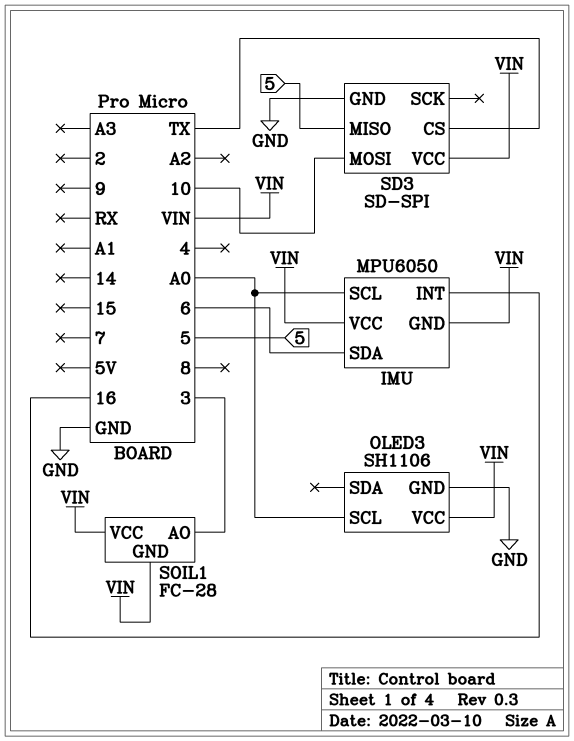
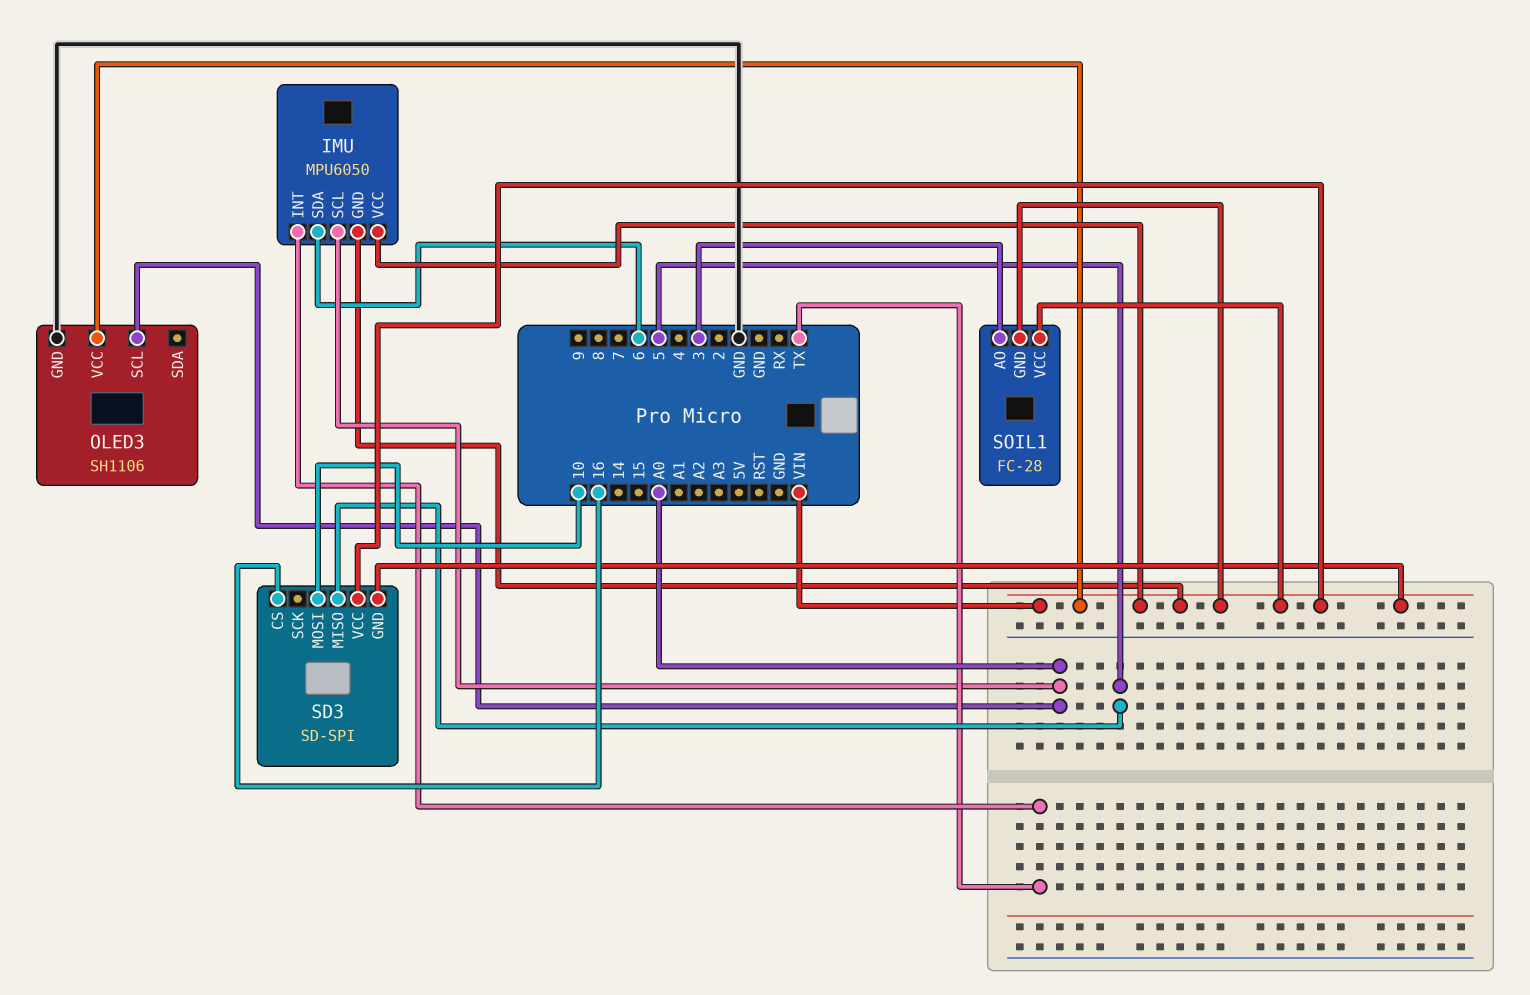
IMU pin INT: 16 -> TX
SD3 pin CS: TX -> 16
SD3 pin GND: GND -> VIN

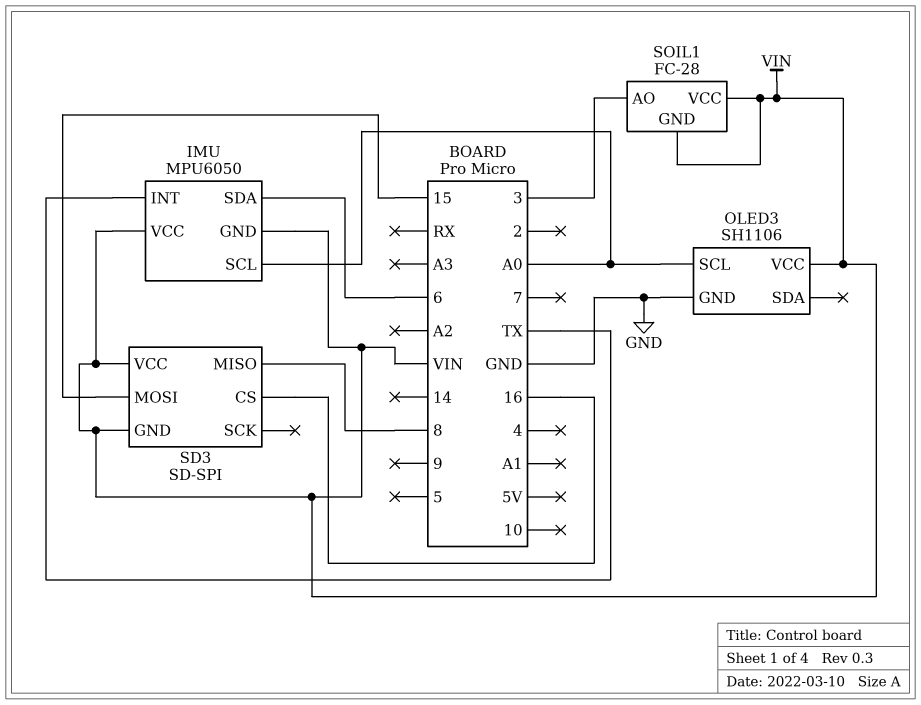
SD3 pin MISO: 5 -> 8
SD3 pin MOSI: 10 -> 15

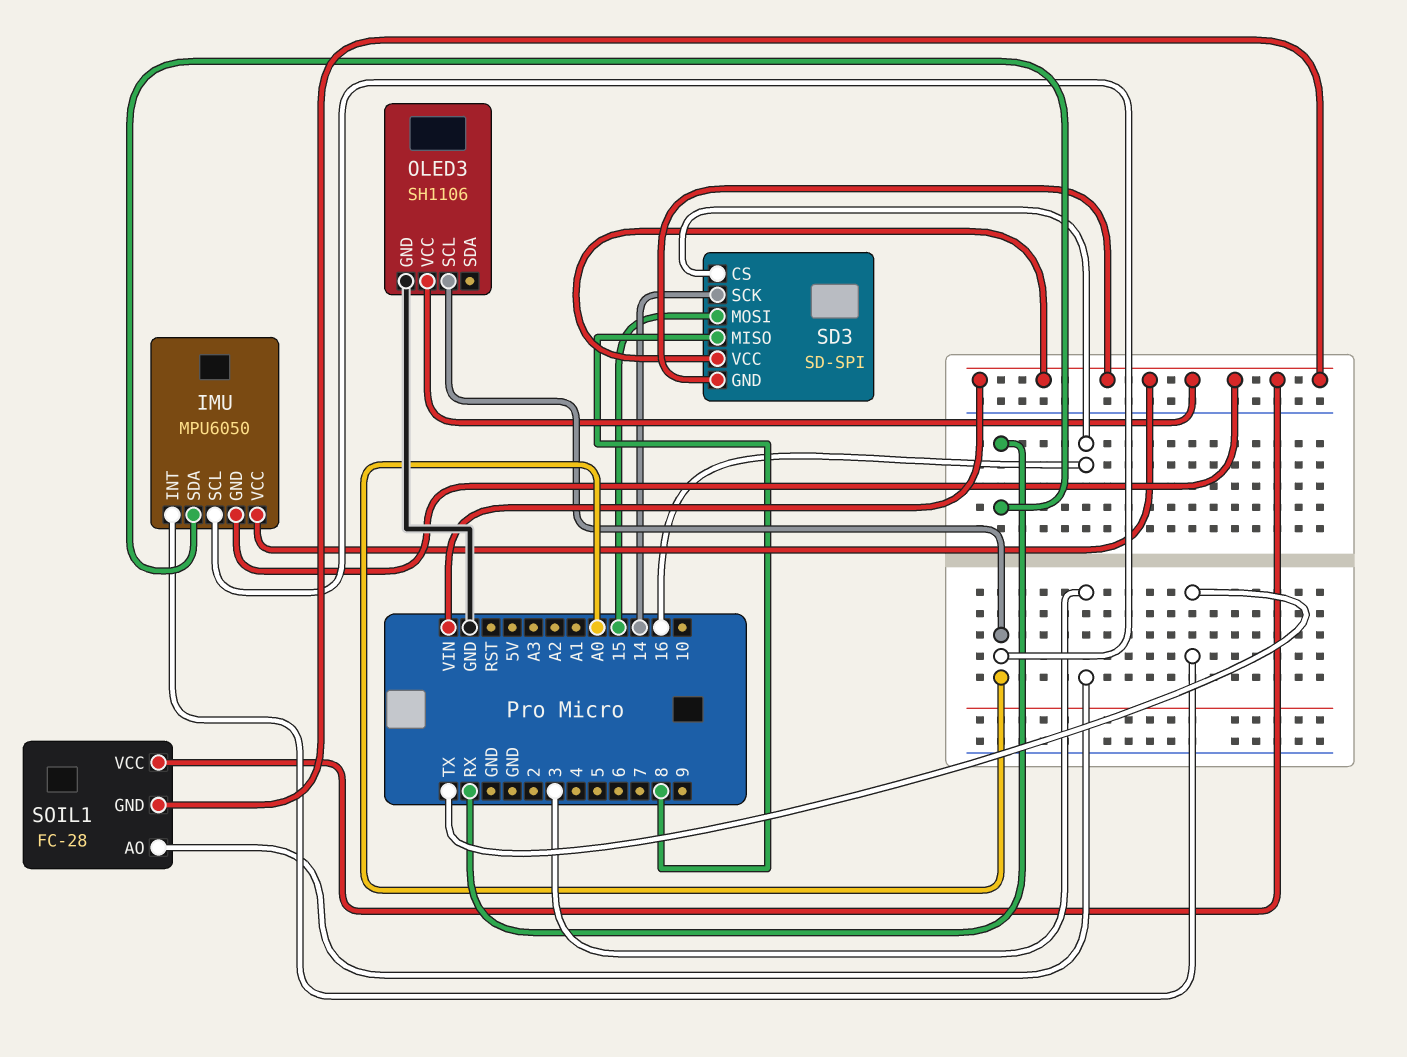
IMU pin SDA: 6 -> RX
SD3 pin SCK: none -> 14

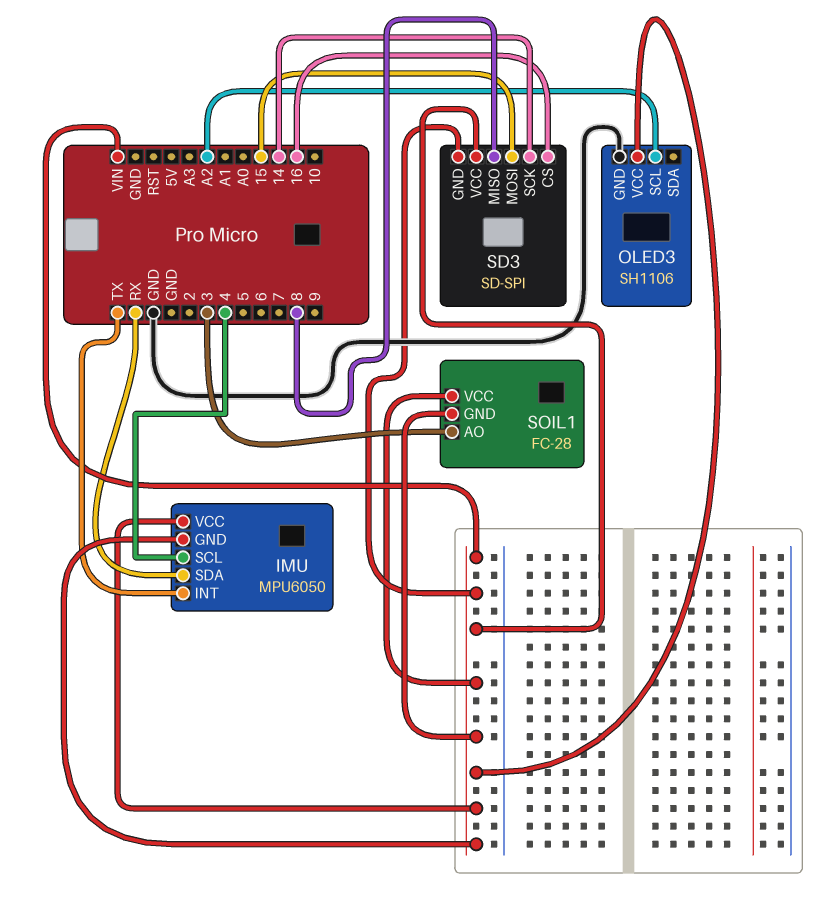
IMU pin SCL: A0 -> 4
OLED3 pin SCL: A0 -> A2

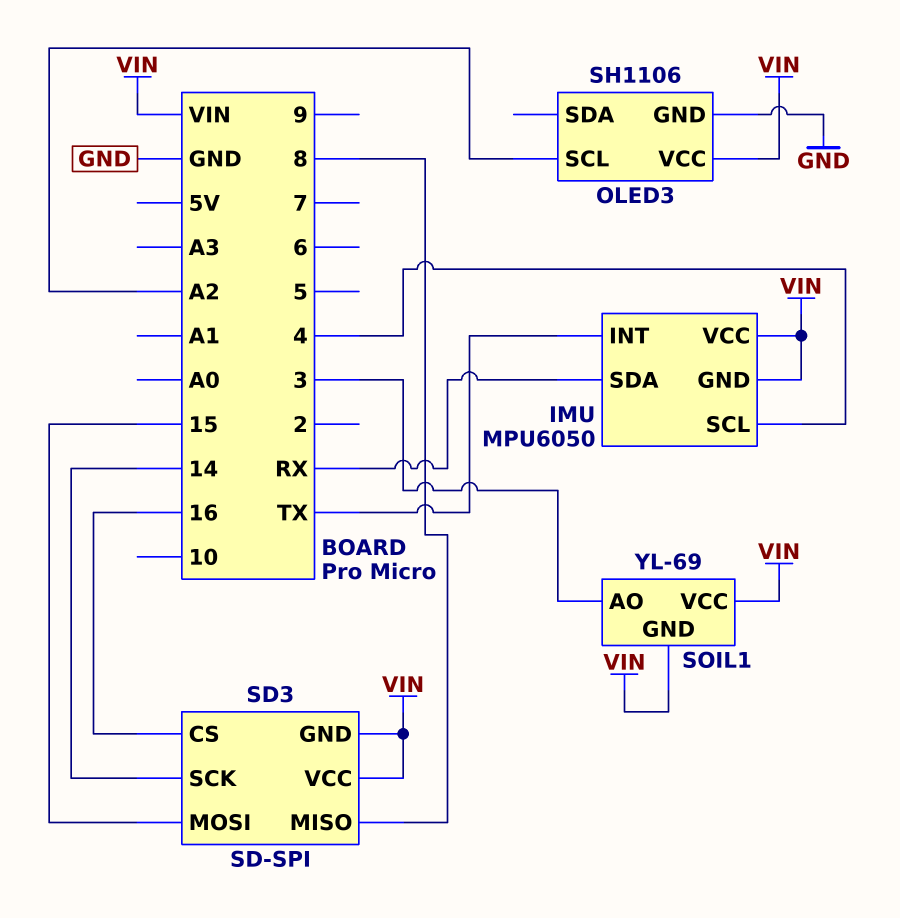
SOIL1: FC-28 -> YL-69

